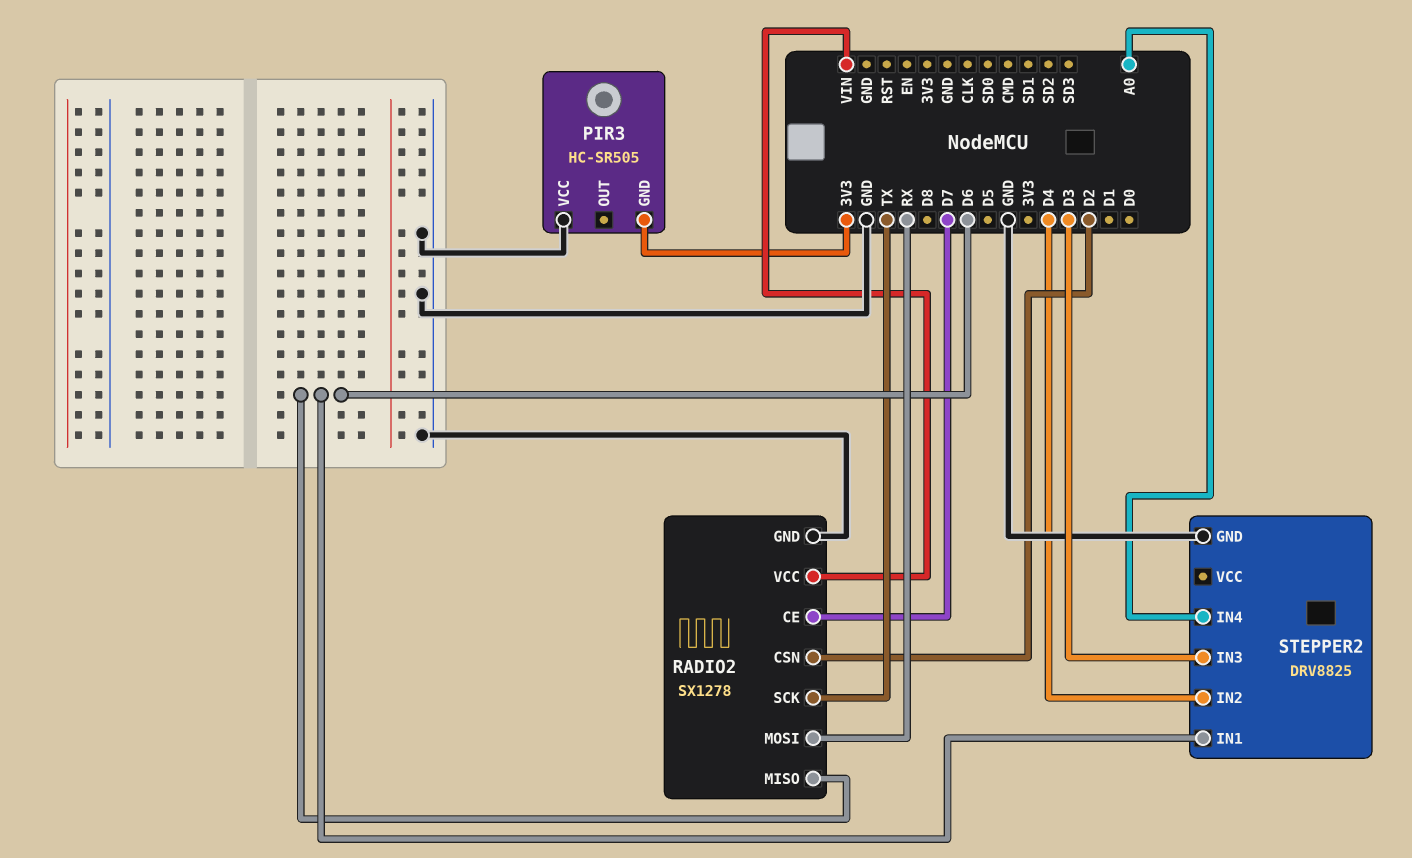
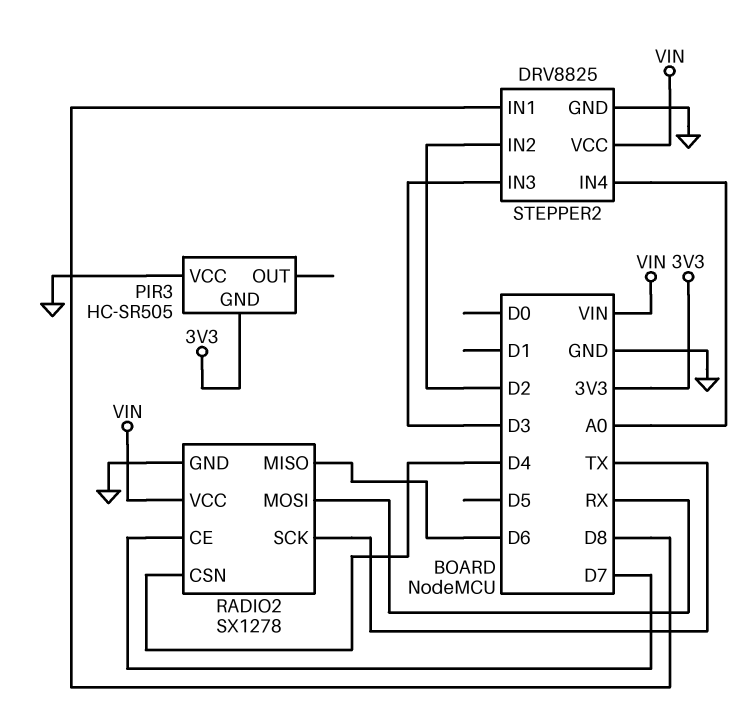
RADIO2 pin CSN: D2 -> D4
STEPPER2 pin IN1: D6 -> D8
STEPPER2 pin IN2: D4 -> D2
STEPPER2 pin VCC: none -> VIN

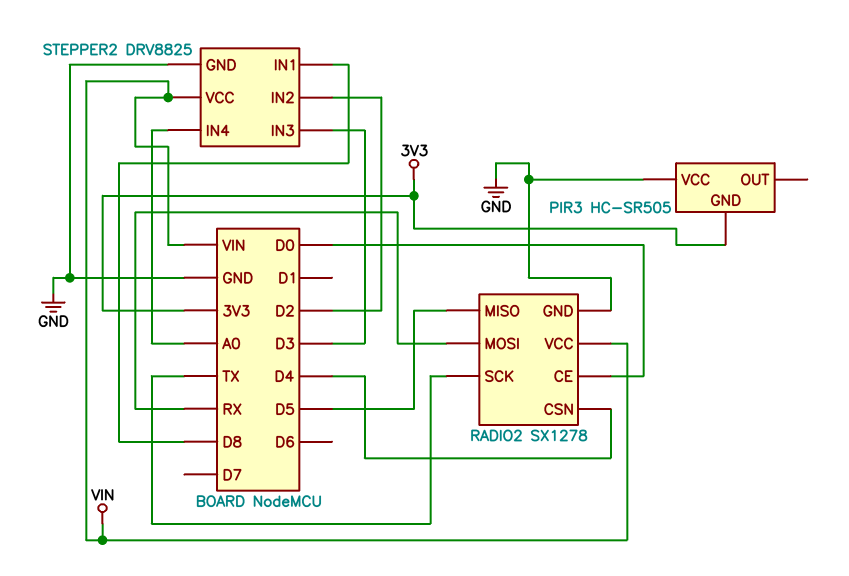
RADIO2 pin CE: D7 -> D0
RADIO2 pin MISO: D6 -> D5

